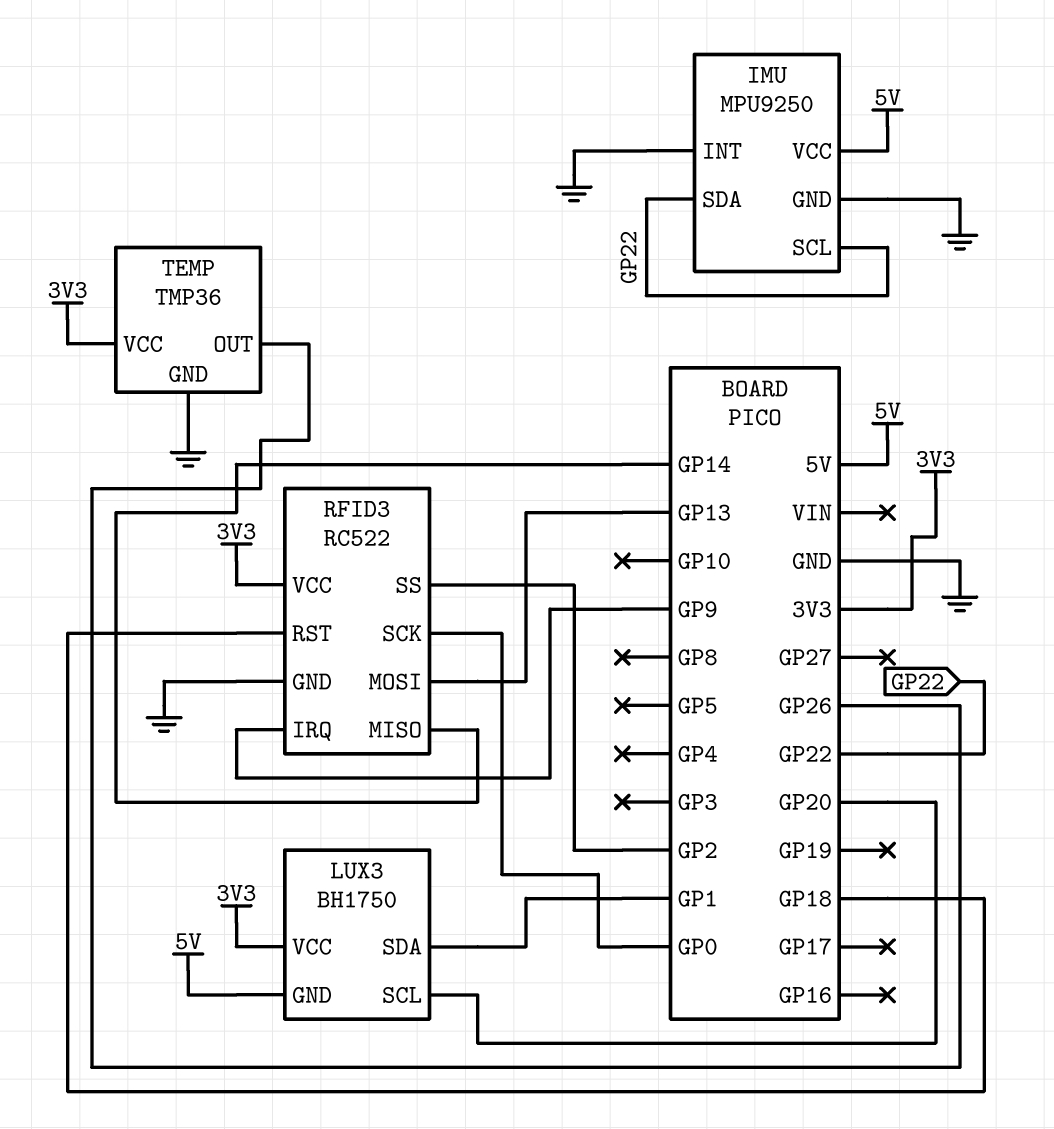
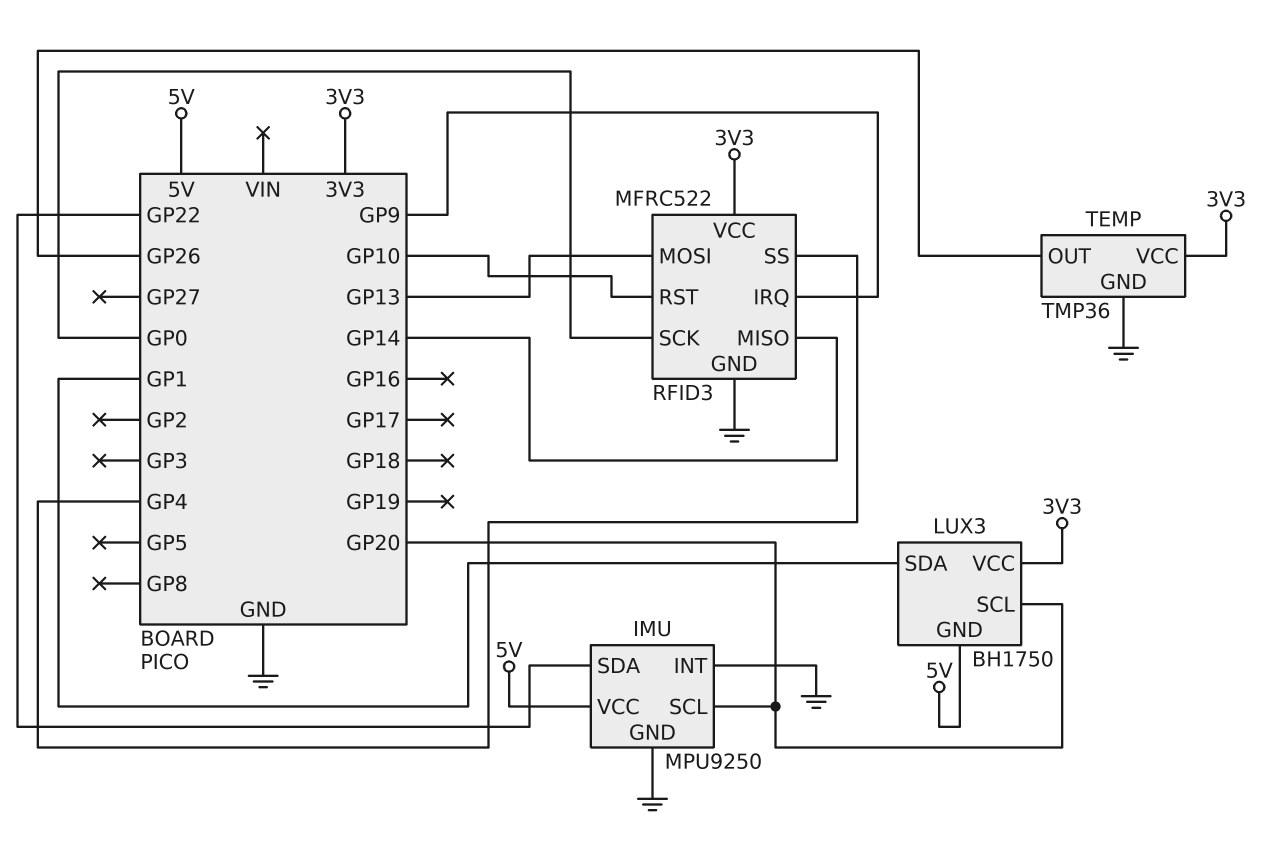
IMU pin SCL: GP22 -> GP20
RFID3: RC522 -> MFRC522
RFID3 pin RST: GP18 -> GP10
RFID3 pin SS: GP2 -> GP4

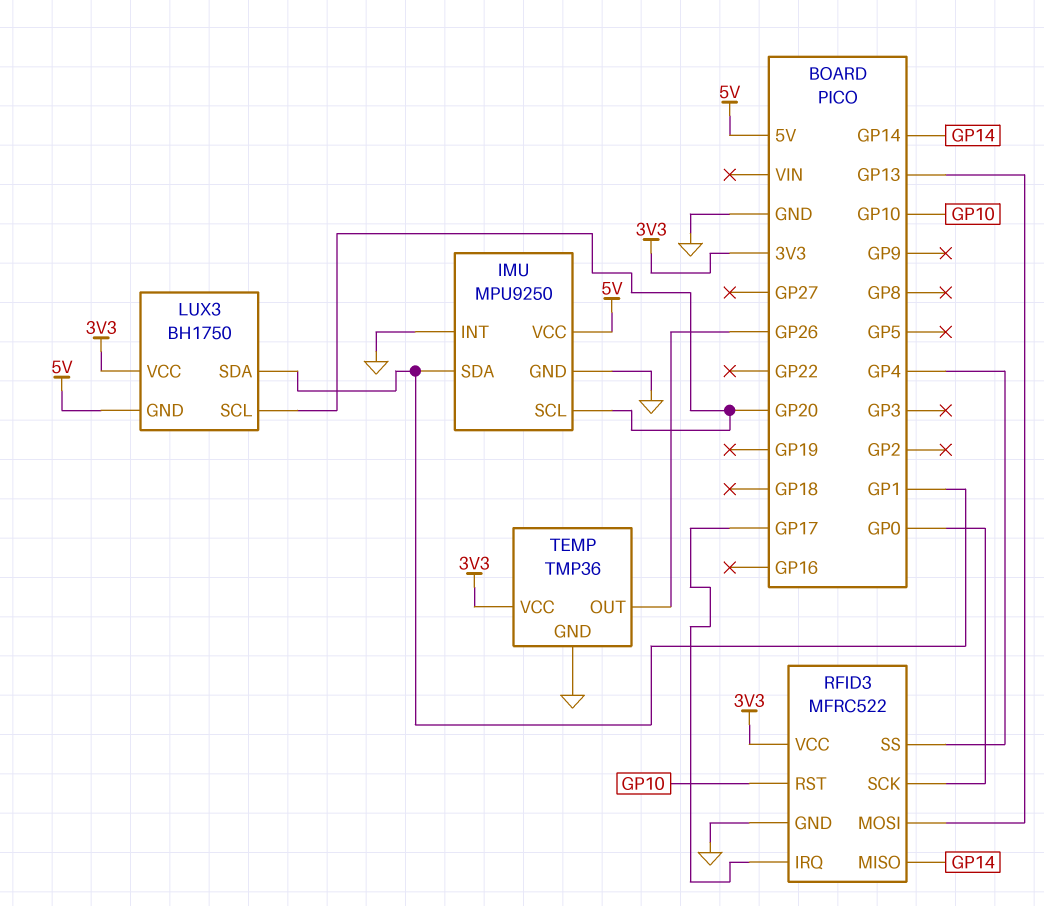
IMU pin SDA: GP22 -> GP1
RFID3 pin IRQ: GP9 -> GP17

